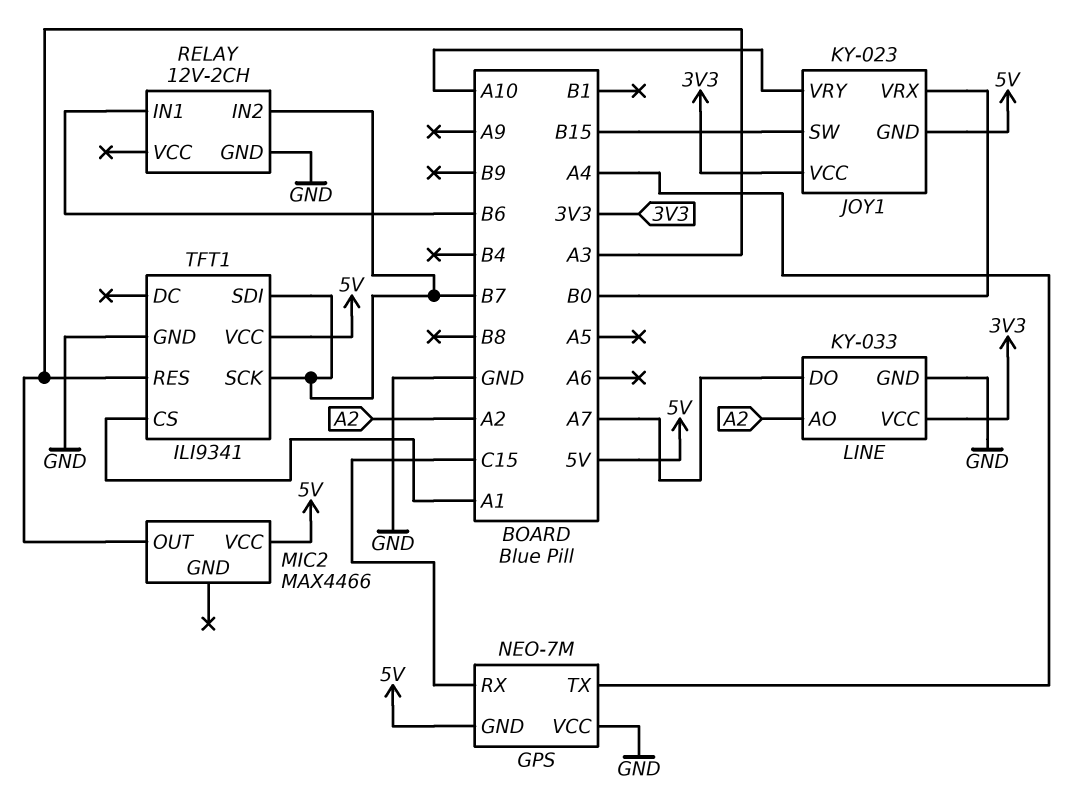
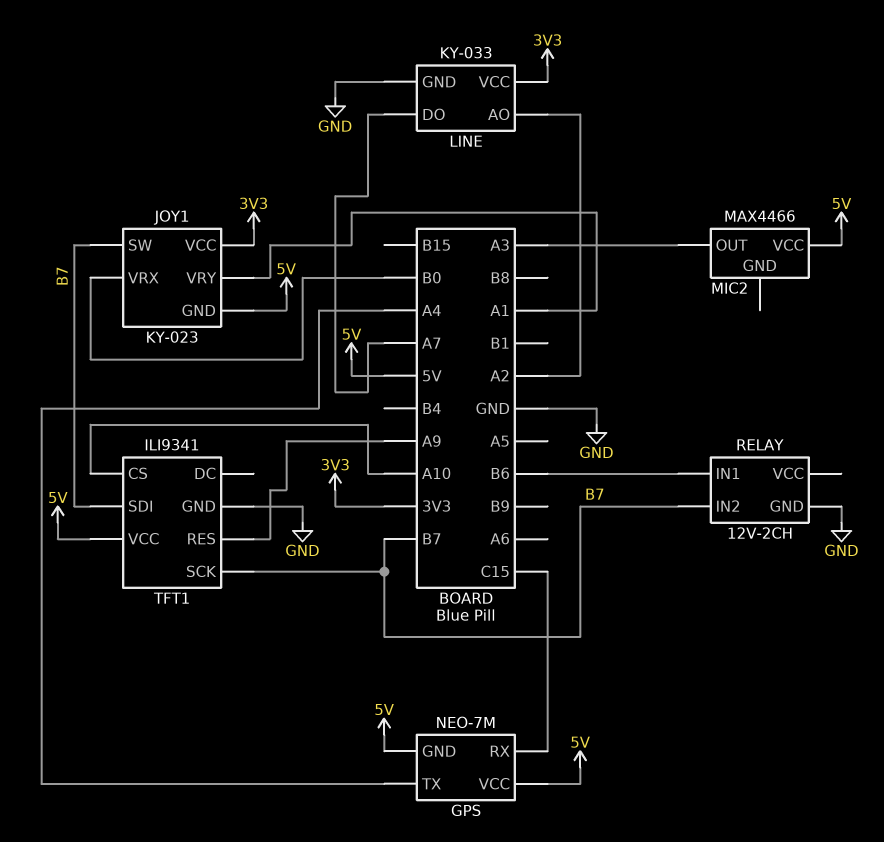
GPS pin VCC: GND -> 5V
JOY1 pin SW: B15 -> B7
JOY1 pin VRY: A10 -> A1
TFT1 pin CS: A1 -> A10
TFT1 pin RES: A3 -> A9

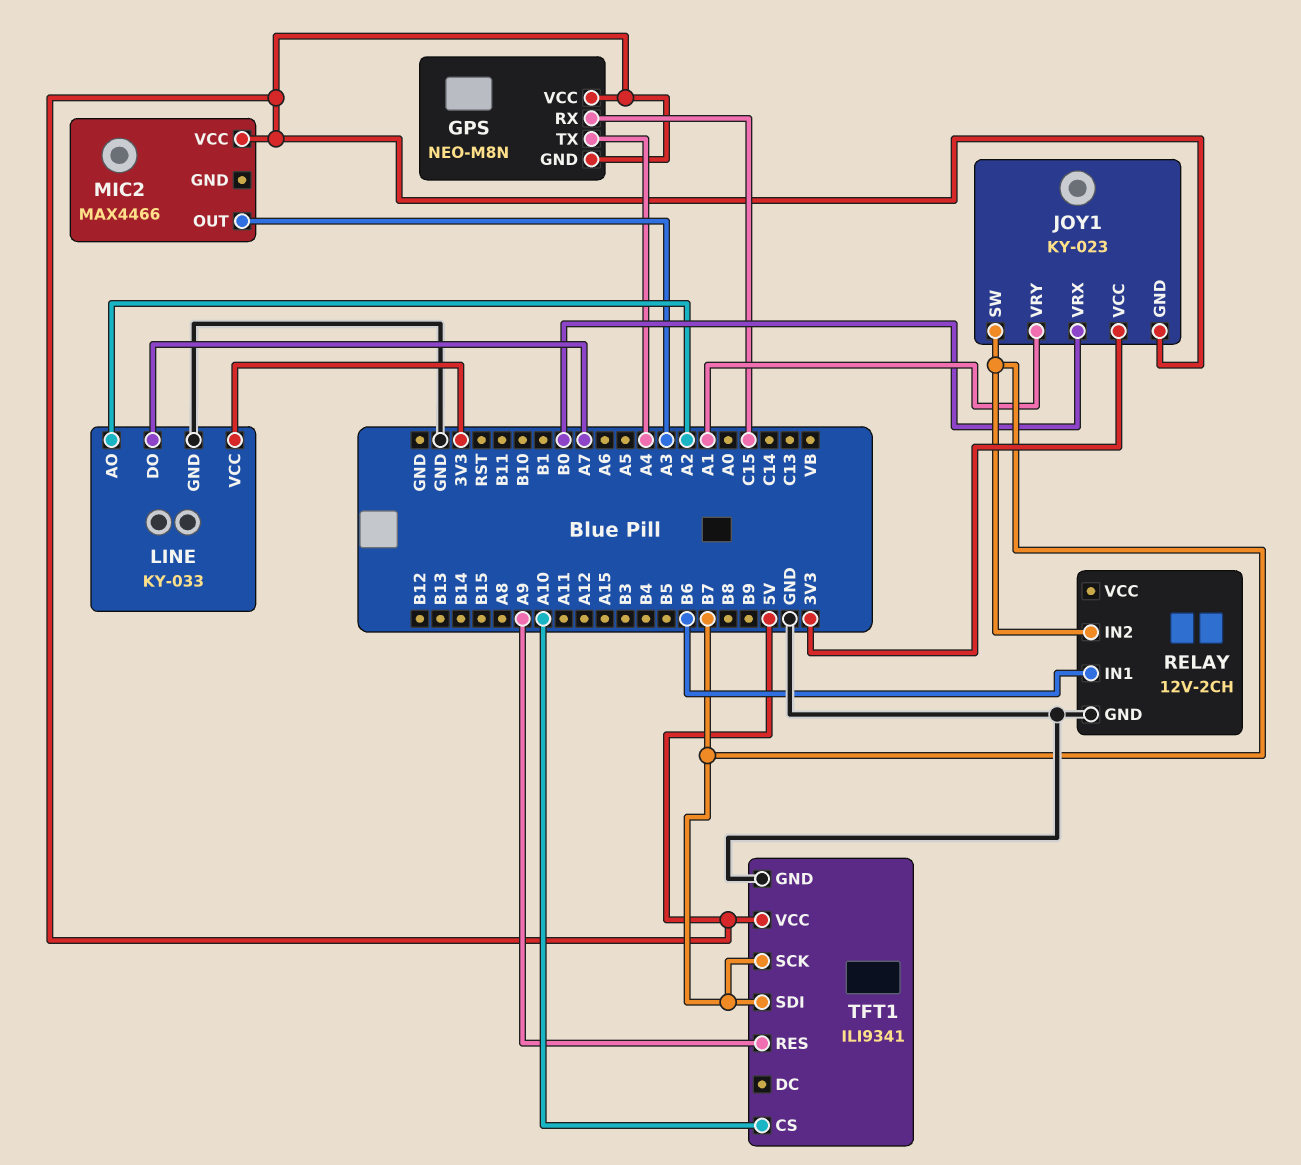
GPS: NEO-7M -> NEO-M8N

